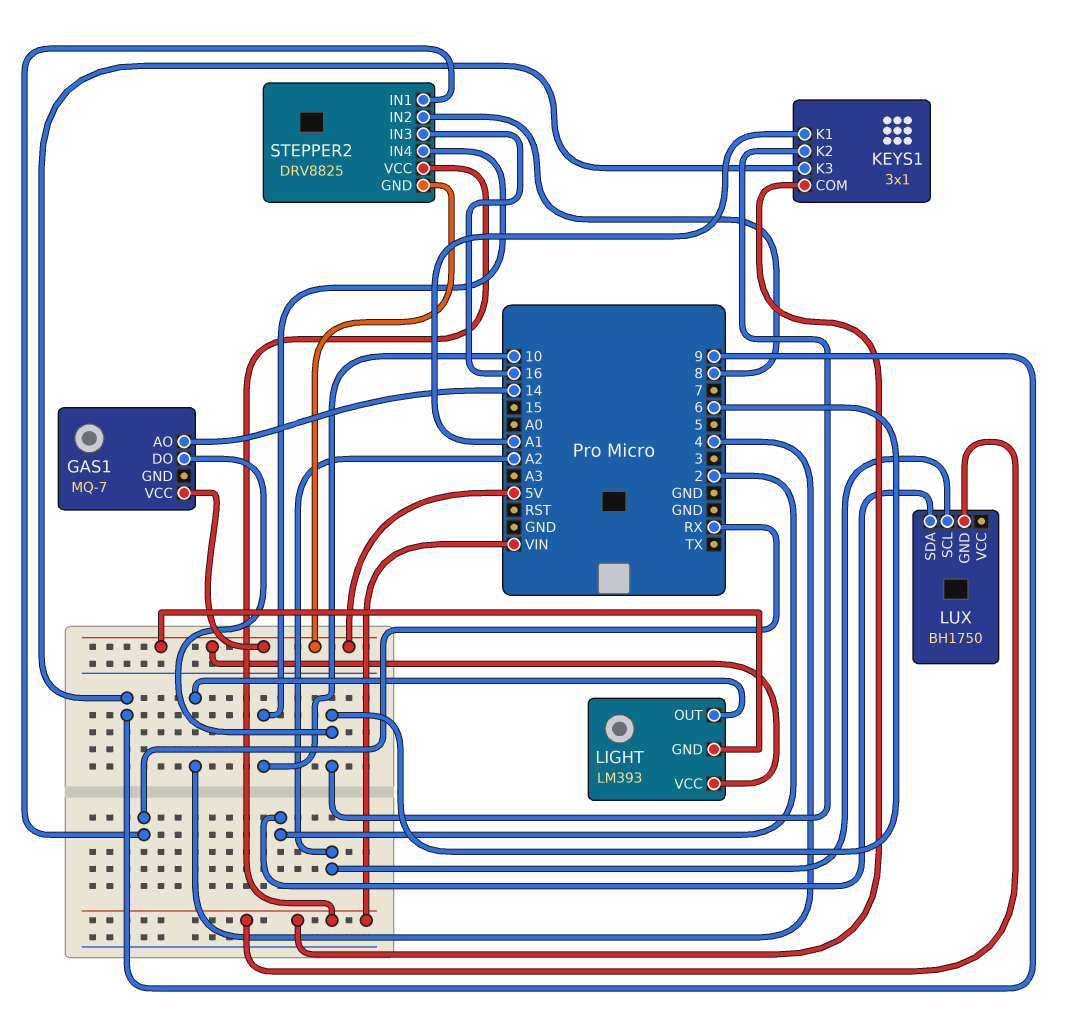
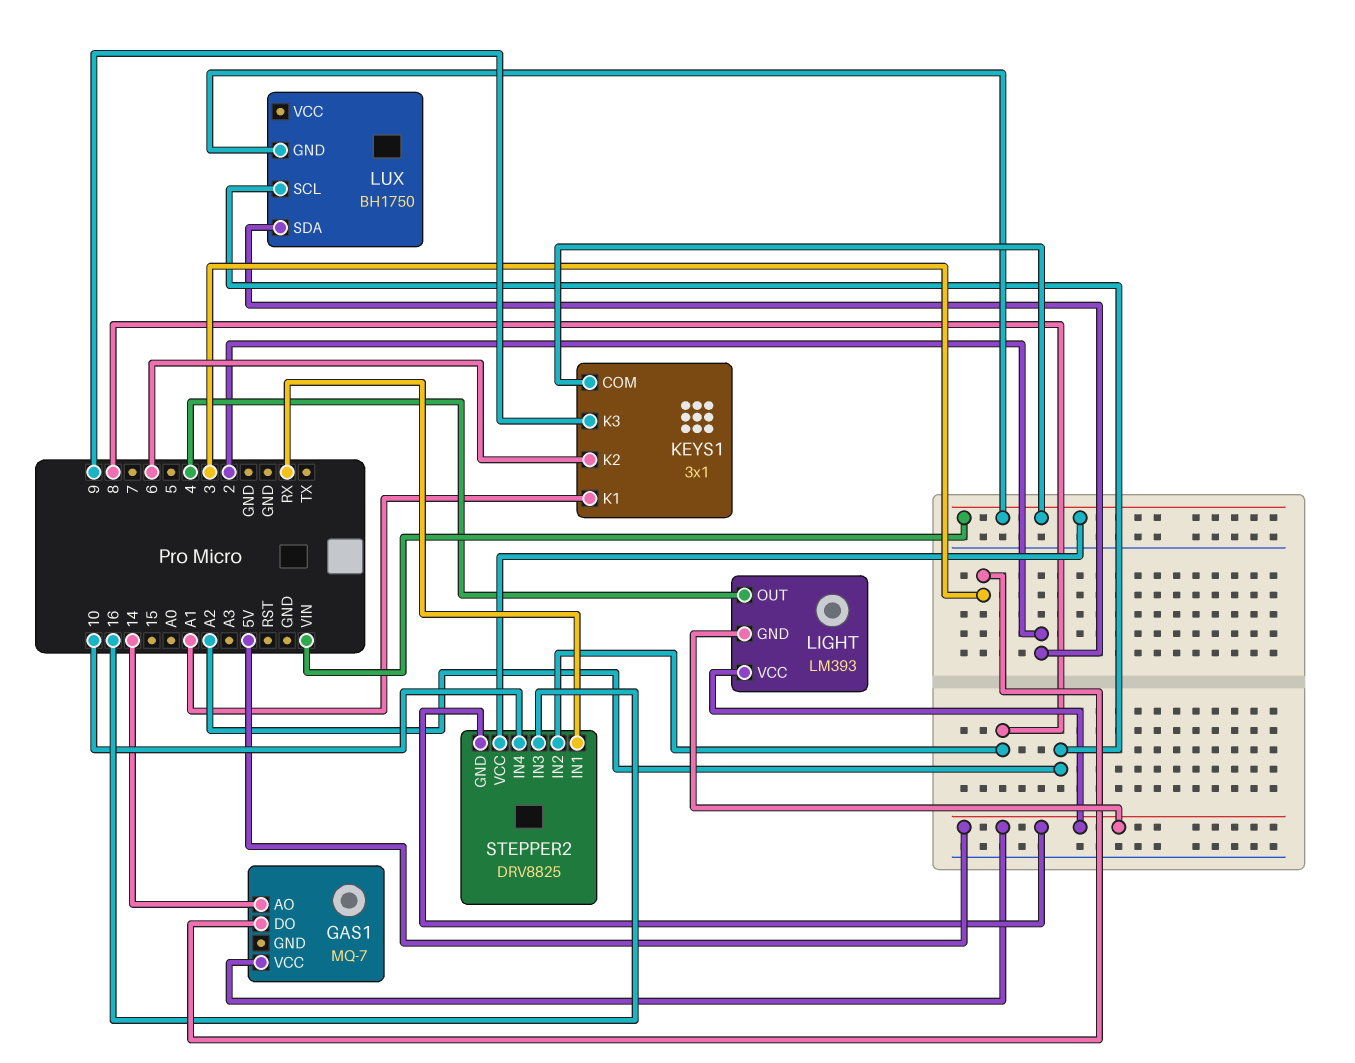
GAS1 pin DO: 6 -> 3

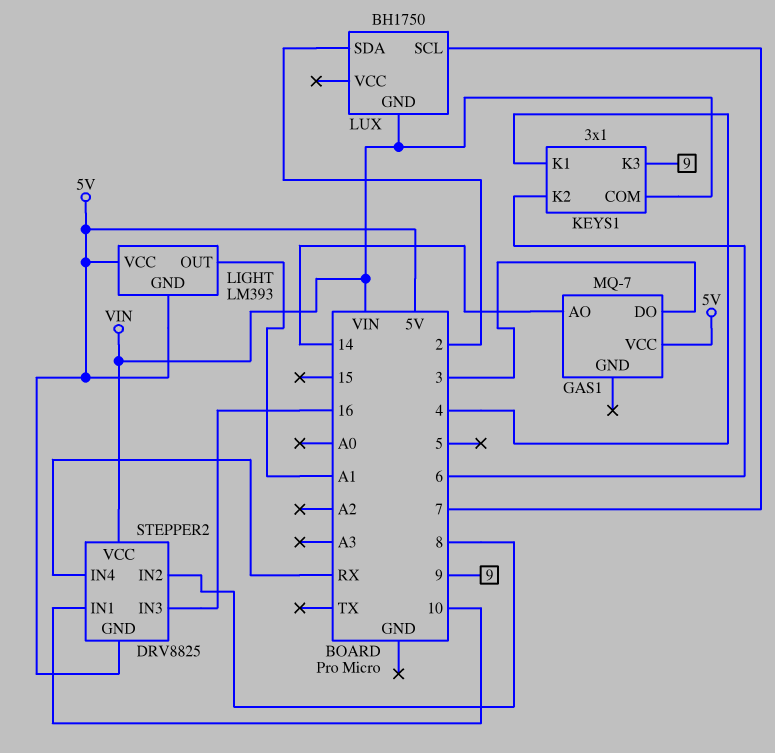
KEYS1 pin K1: A1 -> 4
LIGHT pin OUT: 4 -> A1
LUX pin SCL: A2 -> 7
STEPPER2 pin IN1: RX -> 10
STEPPER2 pin IN4: 10 -> RX

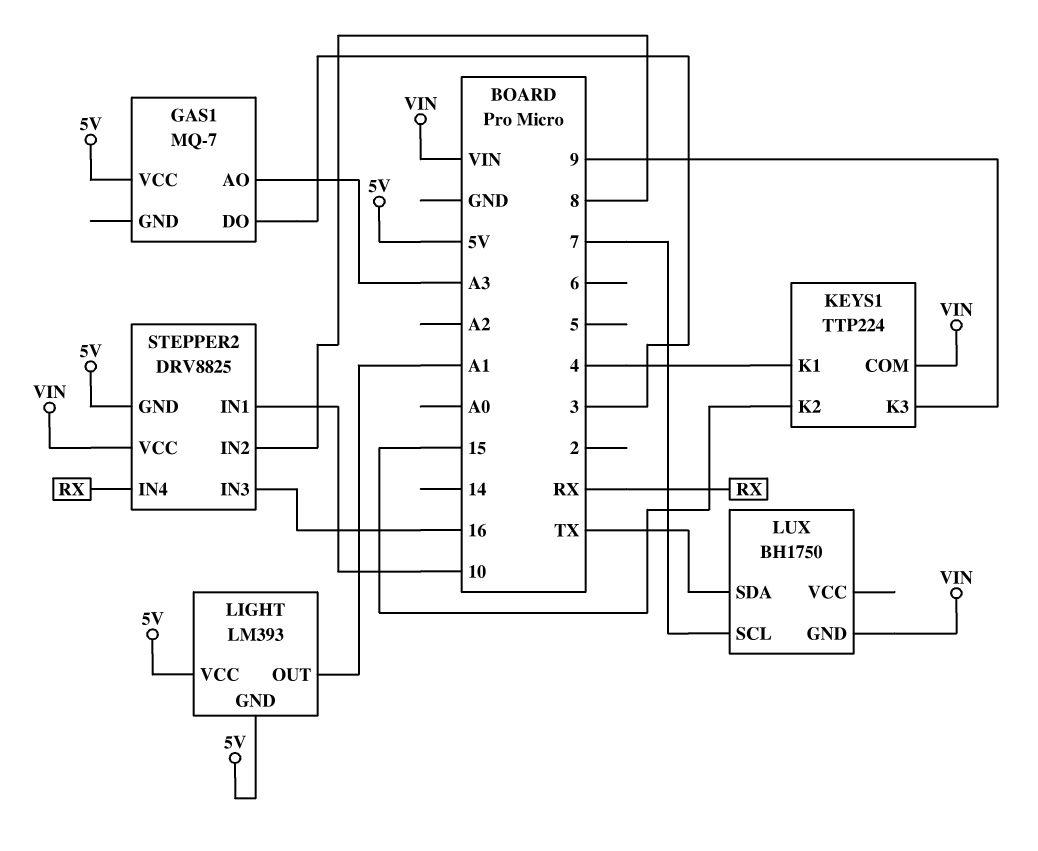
GAS1 pin AO: 14 -> A3
KEYS1: 3x1 -> TTP224
KEYS1 pin K2: 6 -> 15
LUX pin SDA: 2 -> TX

